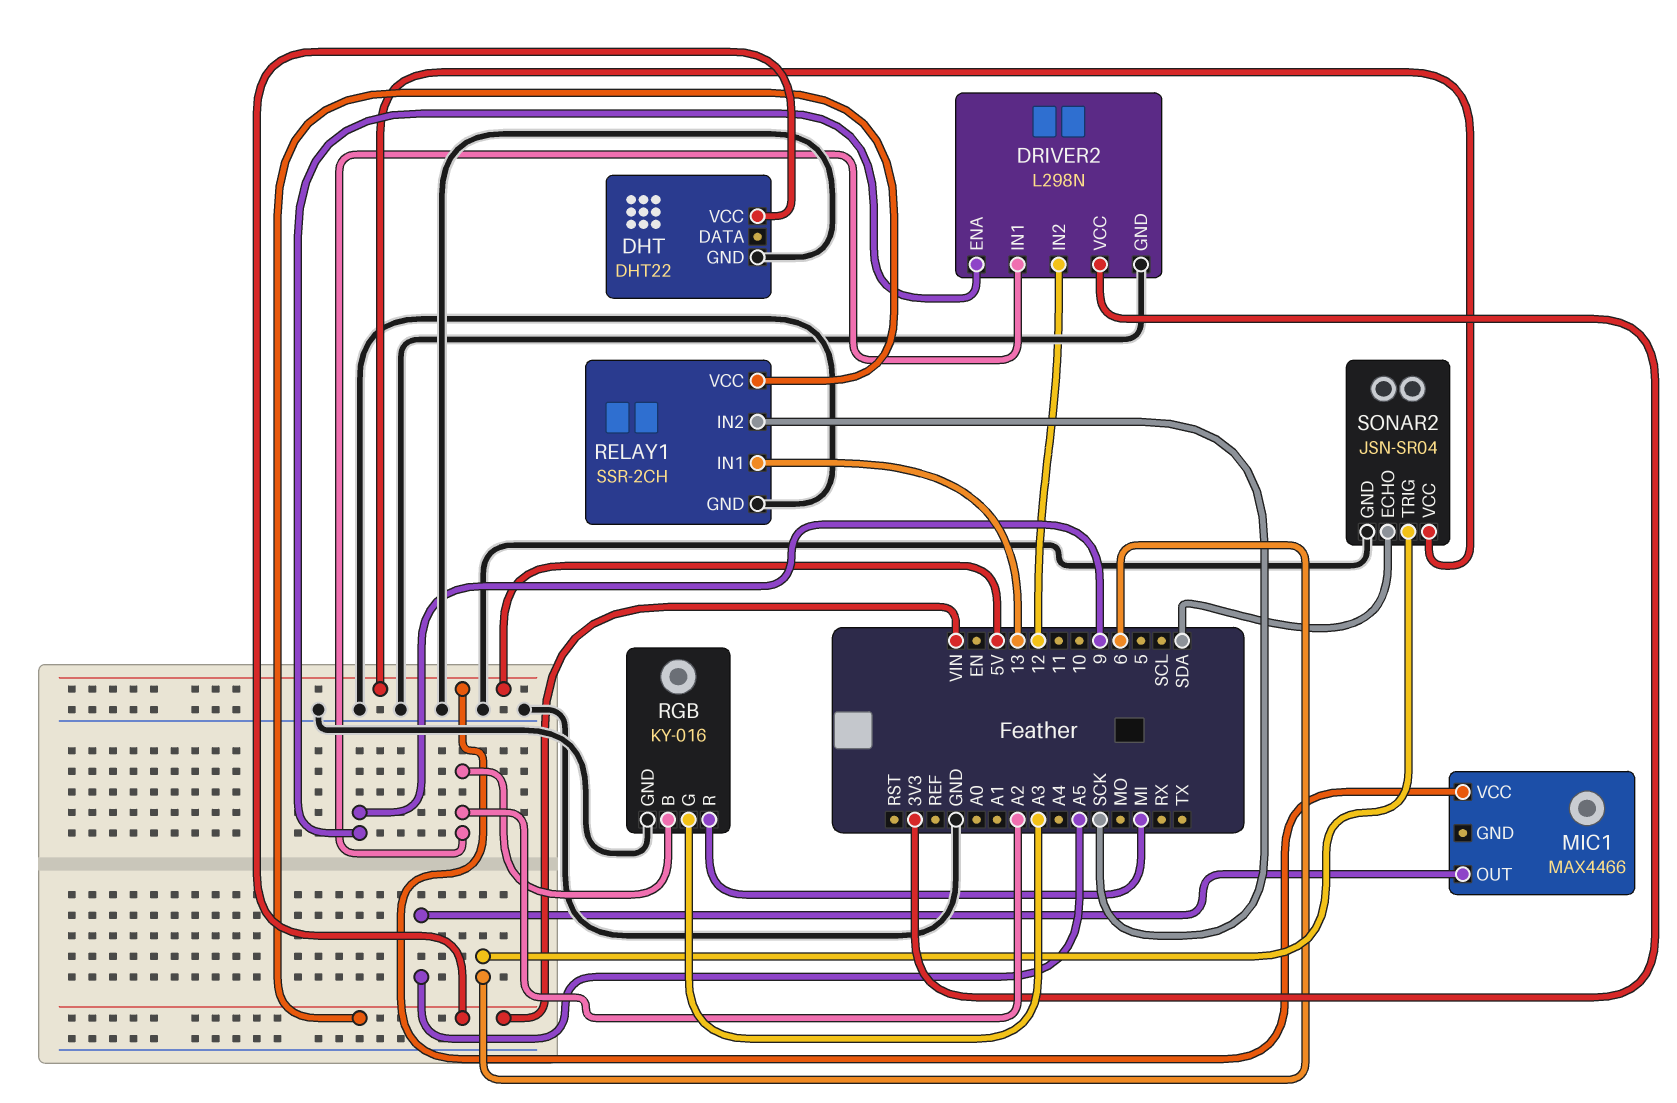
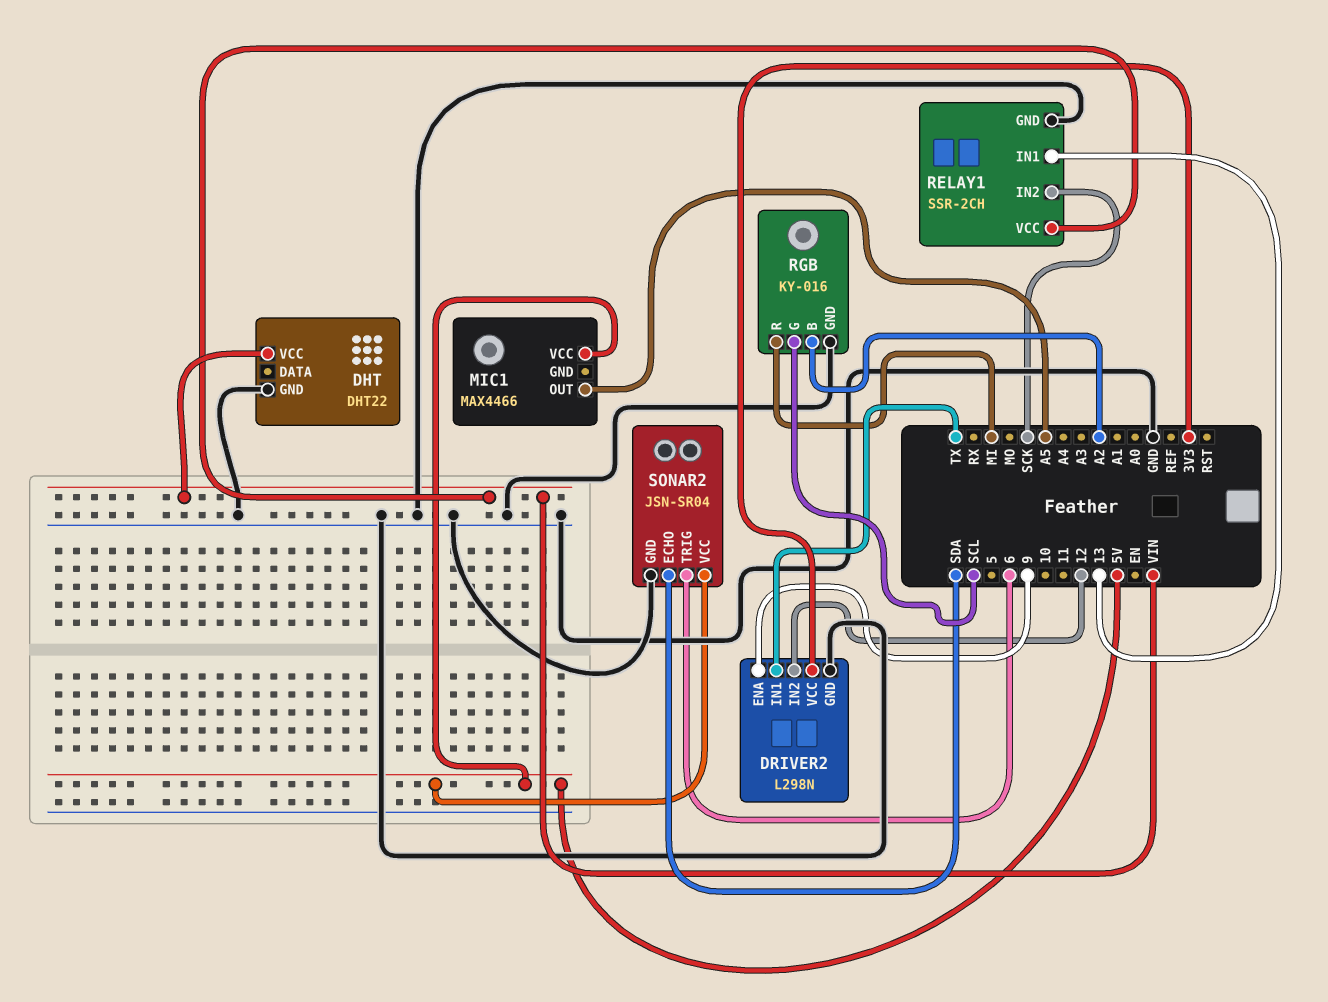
DRIVER2 pin IN1: A2 -> TX
RGB pin G: A3 -> SCL

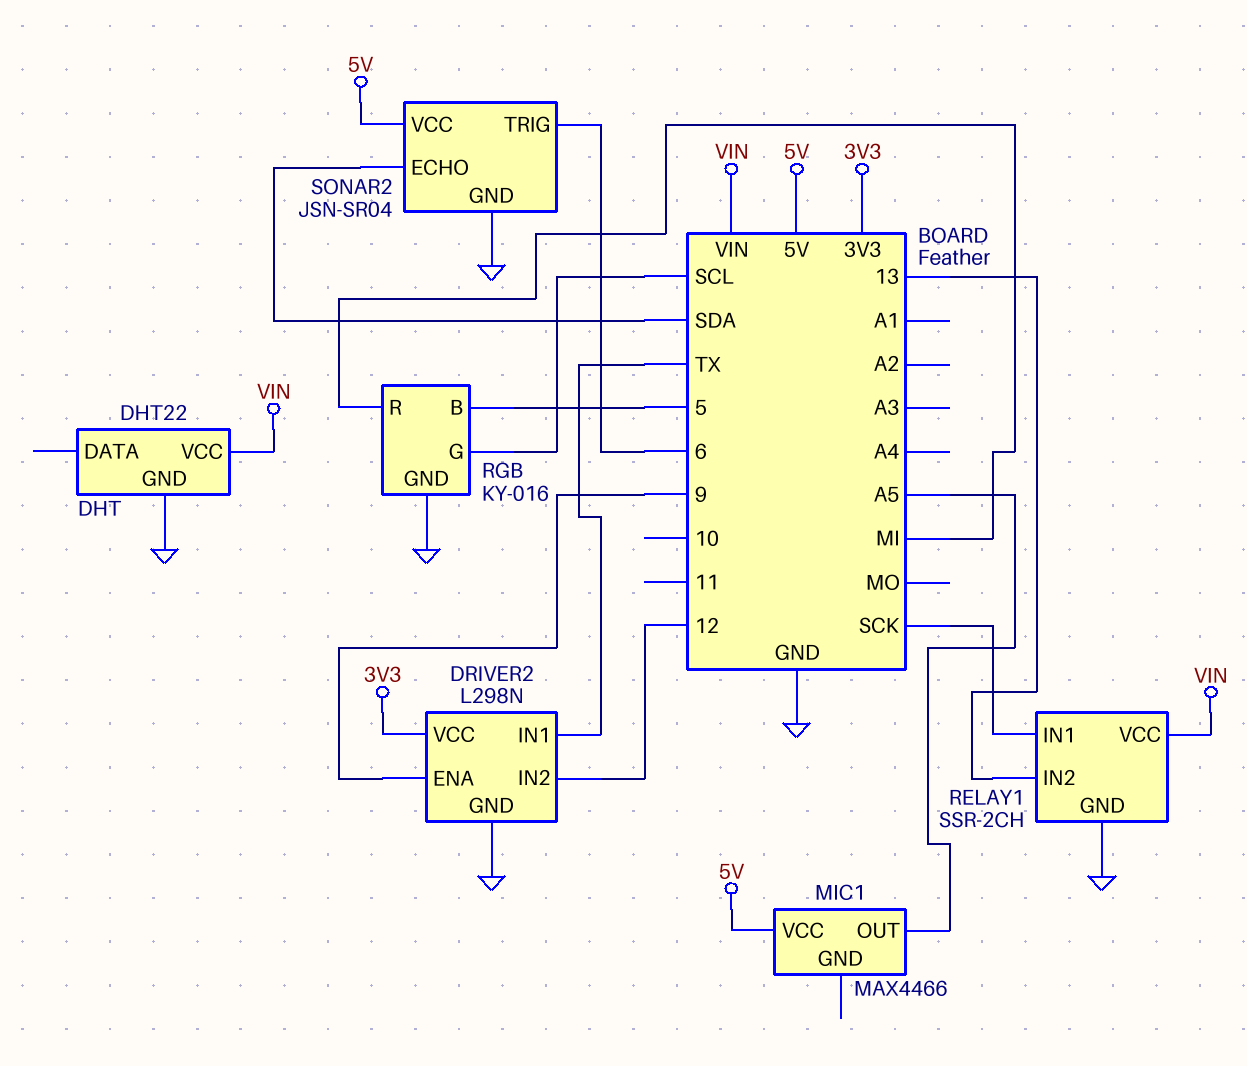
RELAY1 pin IN1: 13 -> SCK
RELAY1 pin IN2: SCK -> 13
RGB pin B: A2 -> 5

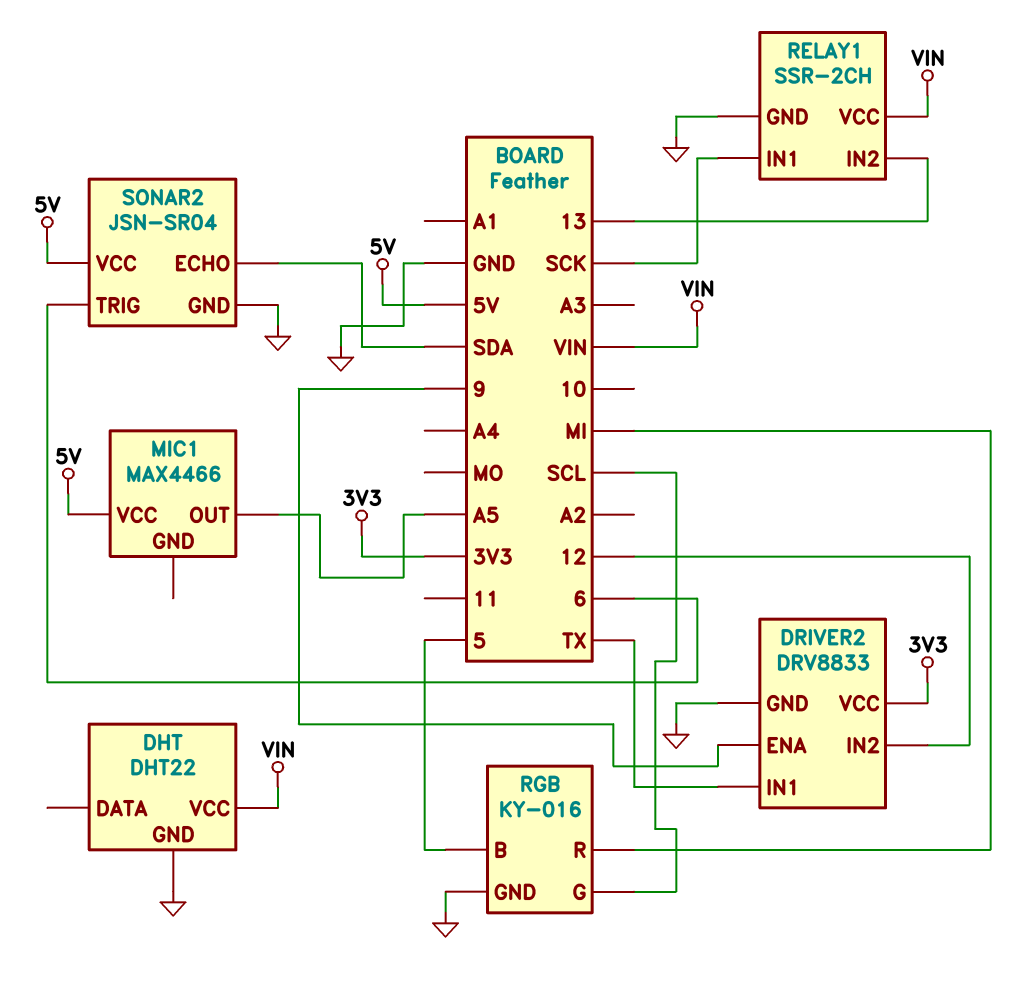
DRIVER2: L298N -> DRV8833

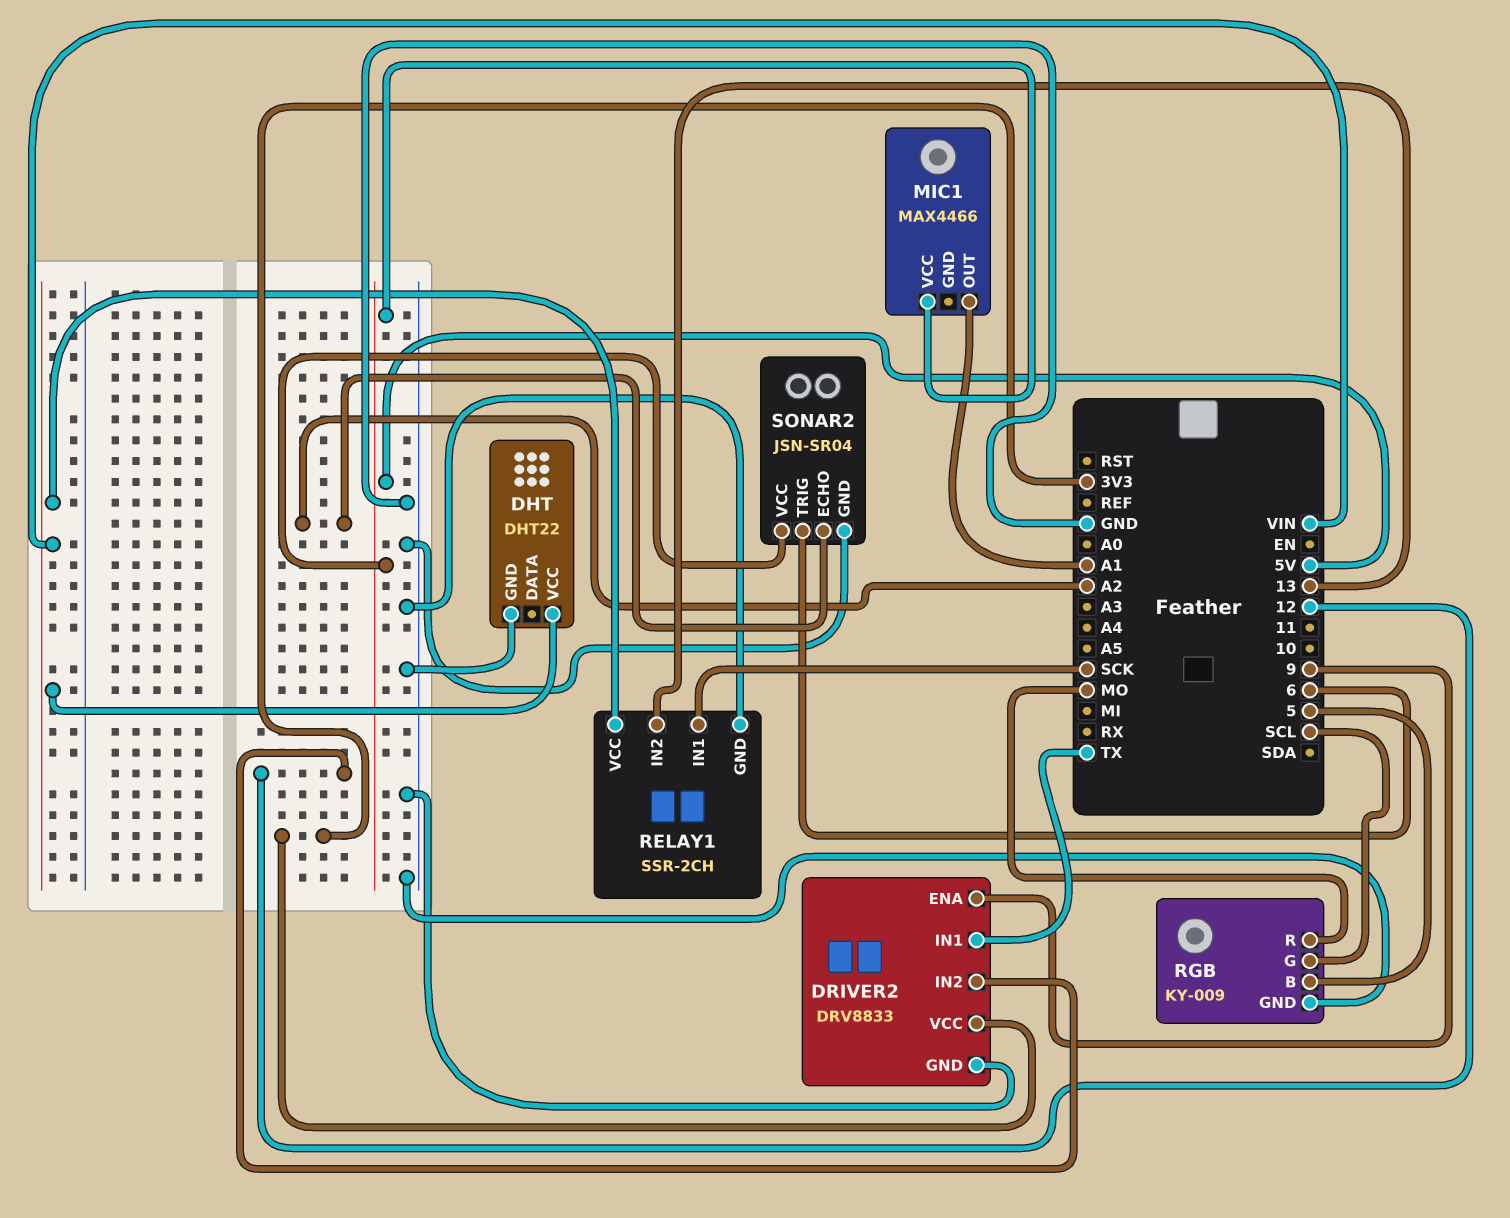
MIC1 pin OUT: A5 -> A1
RGB: KY-016 -> KY-009
RGB pin R: MI -> MO
SONAR2 pin ECHO: SDA -> A2

